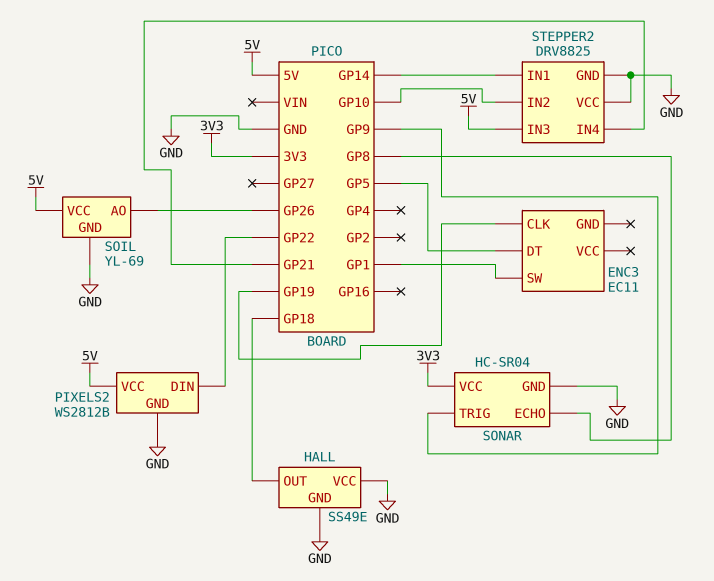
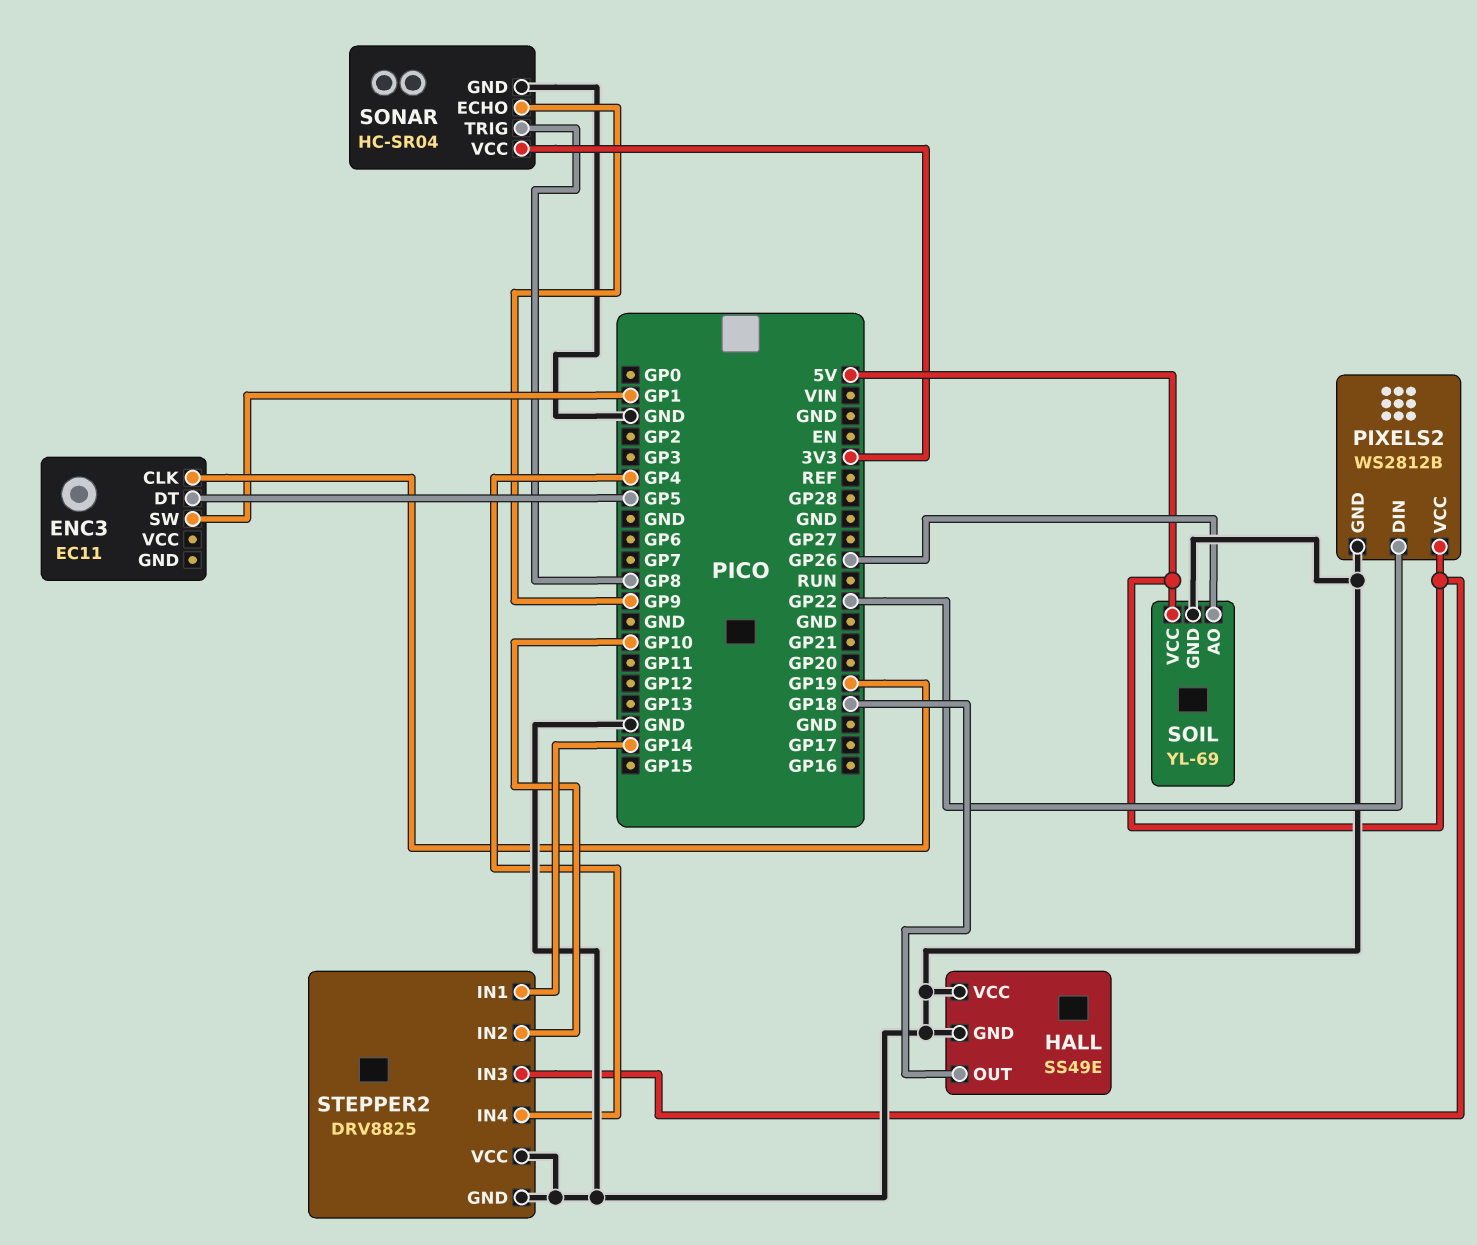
SONAR pin ECHO: GP8 -> GP9
SONAR pin TRIG: GP9 -> GP8
STEPPER2 pin IN4: GP21 -> GP4

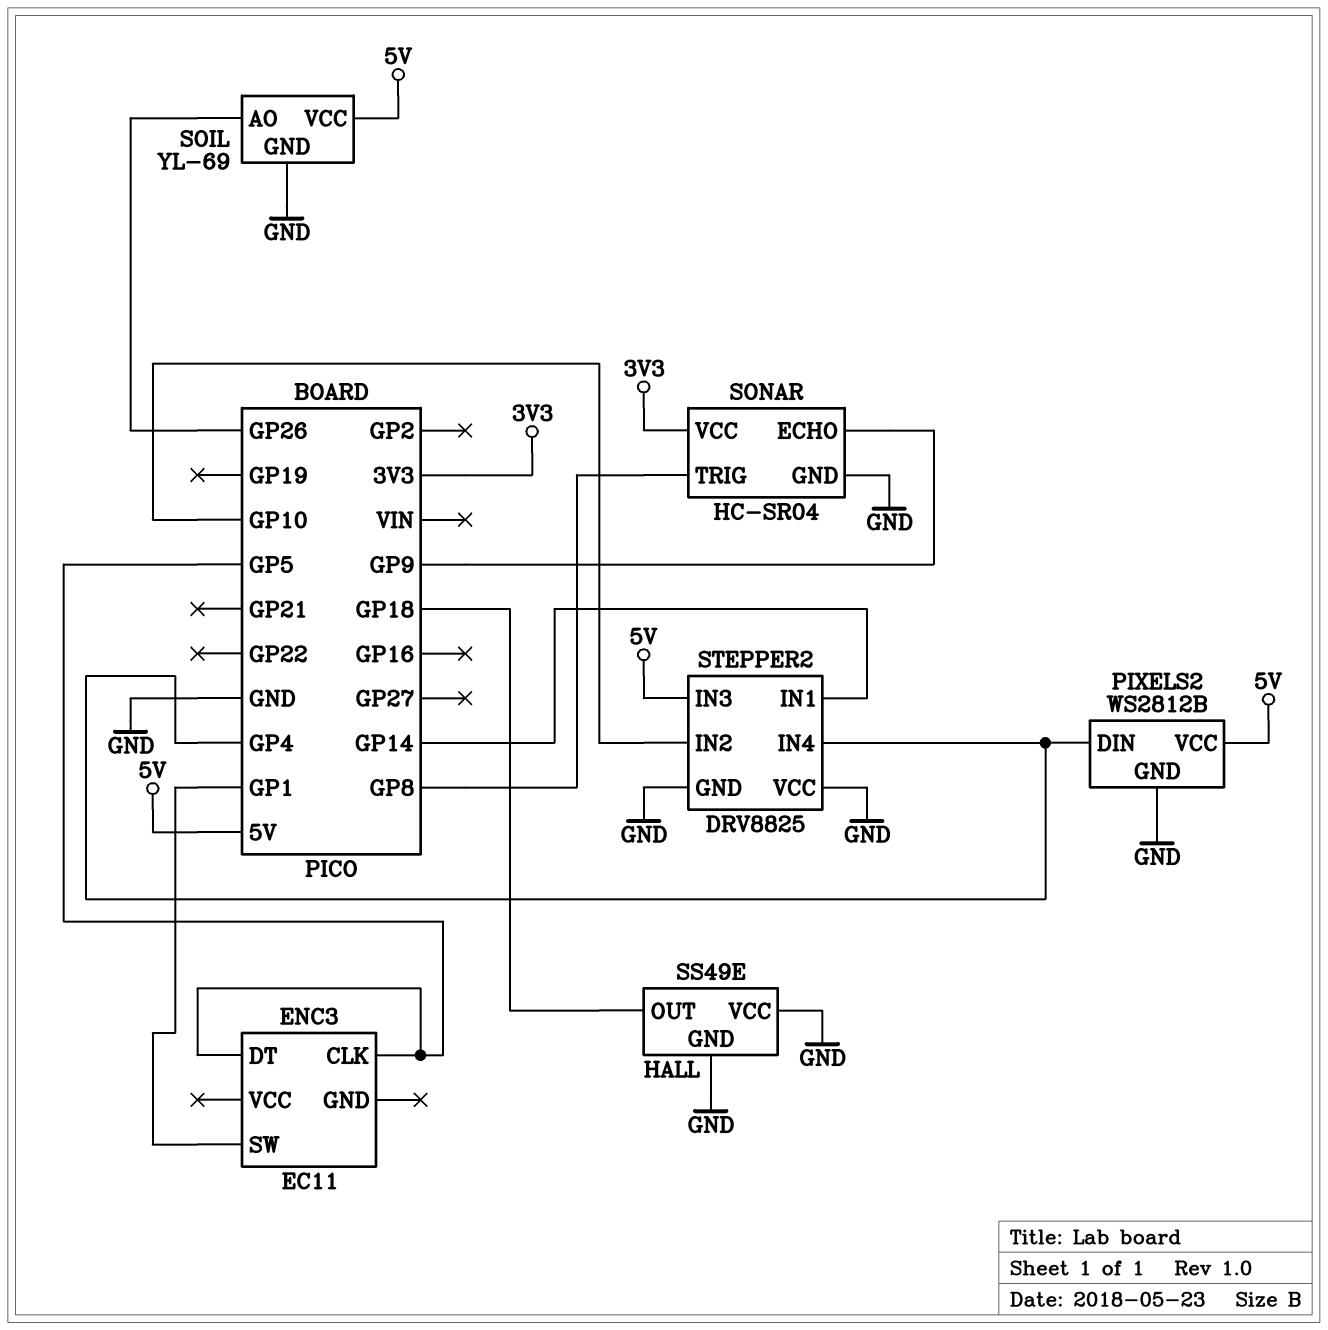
ENC3 pin CLK: GP19 -> GP5
PIXELS2 pin DIN: GP22 -> GP4

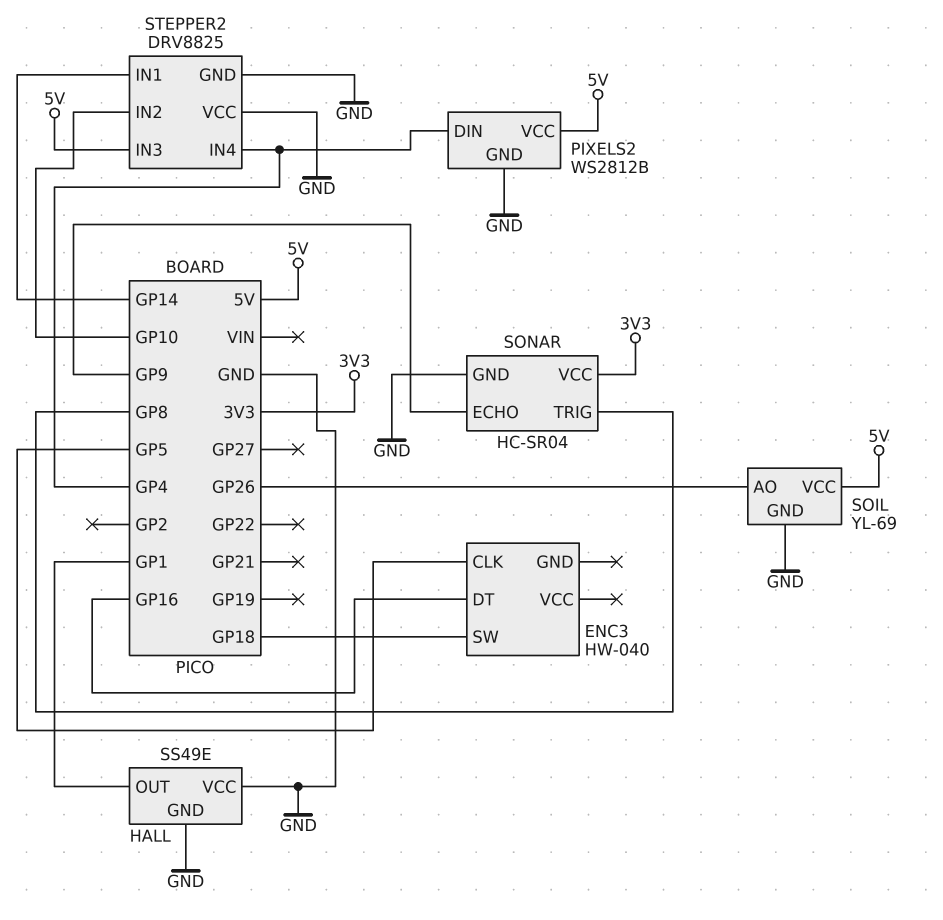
ENC3: EC11 -> HW-040
ENC3 pin DT: GP5 -> GP16
ENC3 pin SW: GP1 -> GP18
HALL pin OUT: GP18 -> GP1

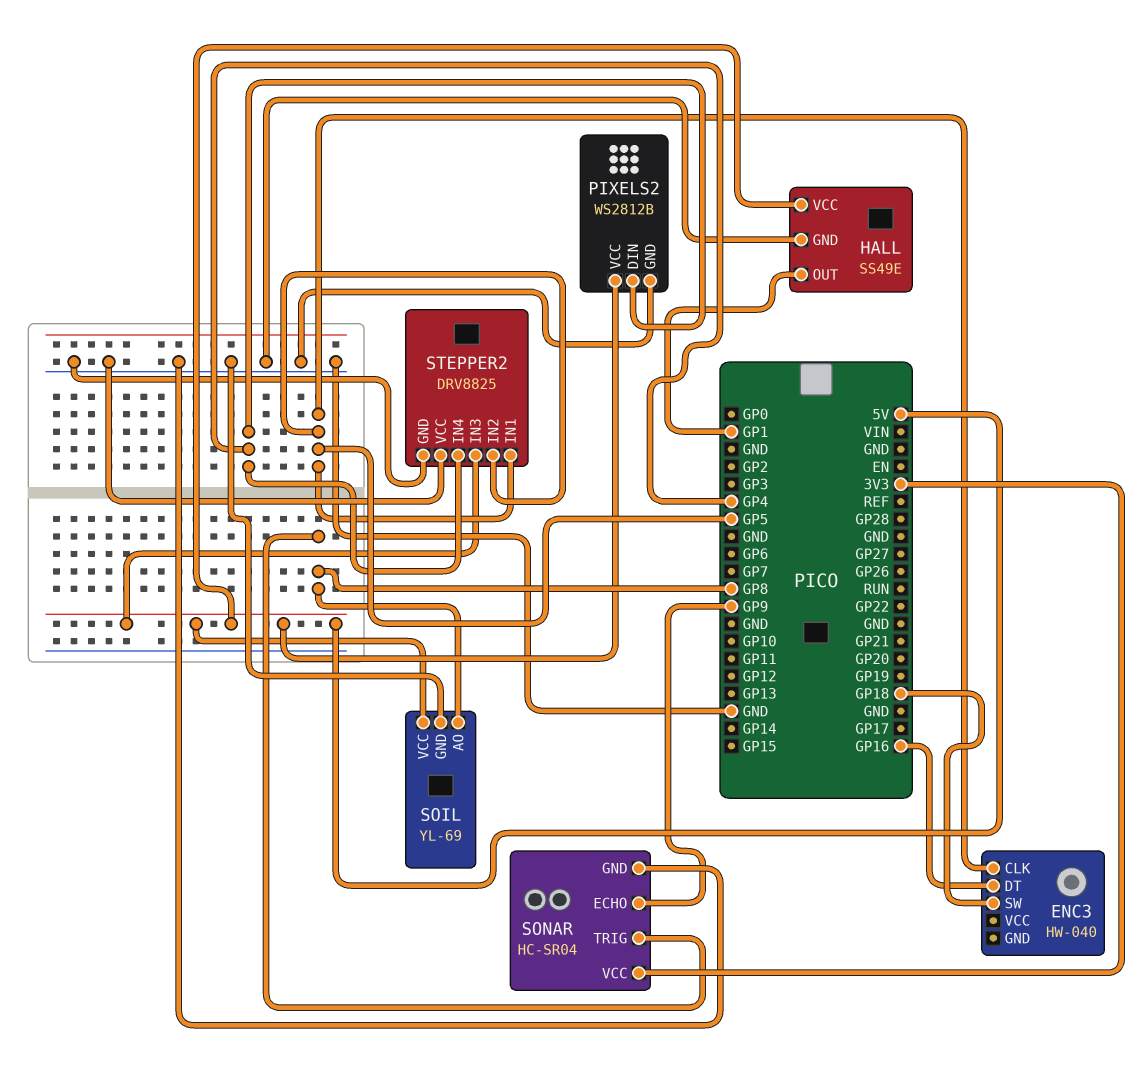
HALL pin VCC: GND -> 5V
SOIL pin AO: GP26 -> GP8
STEPPER2 pin IN1: GP14 -> GP5
STEPPER2 pin IN2: GP10 -> GP5

